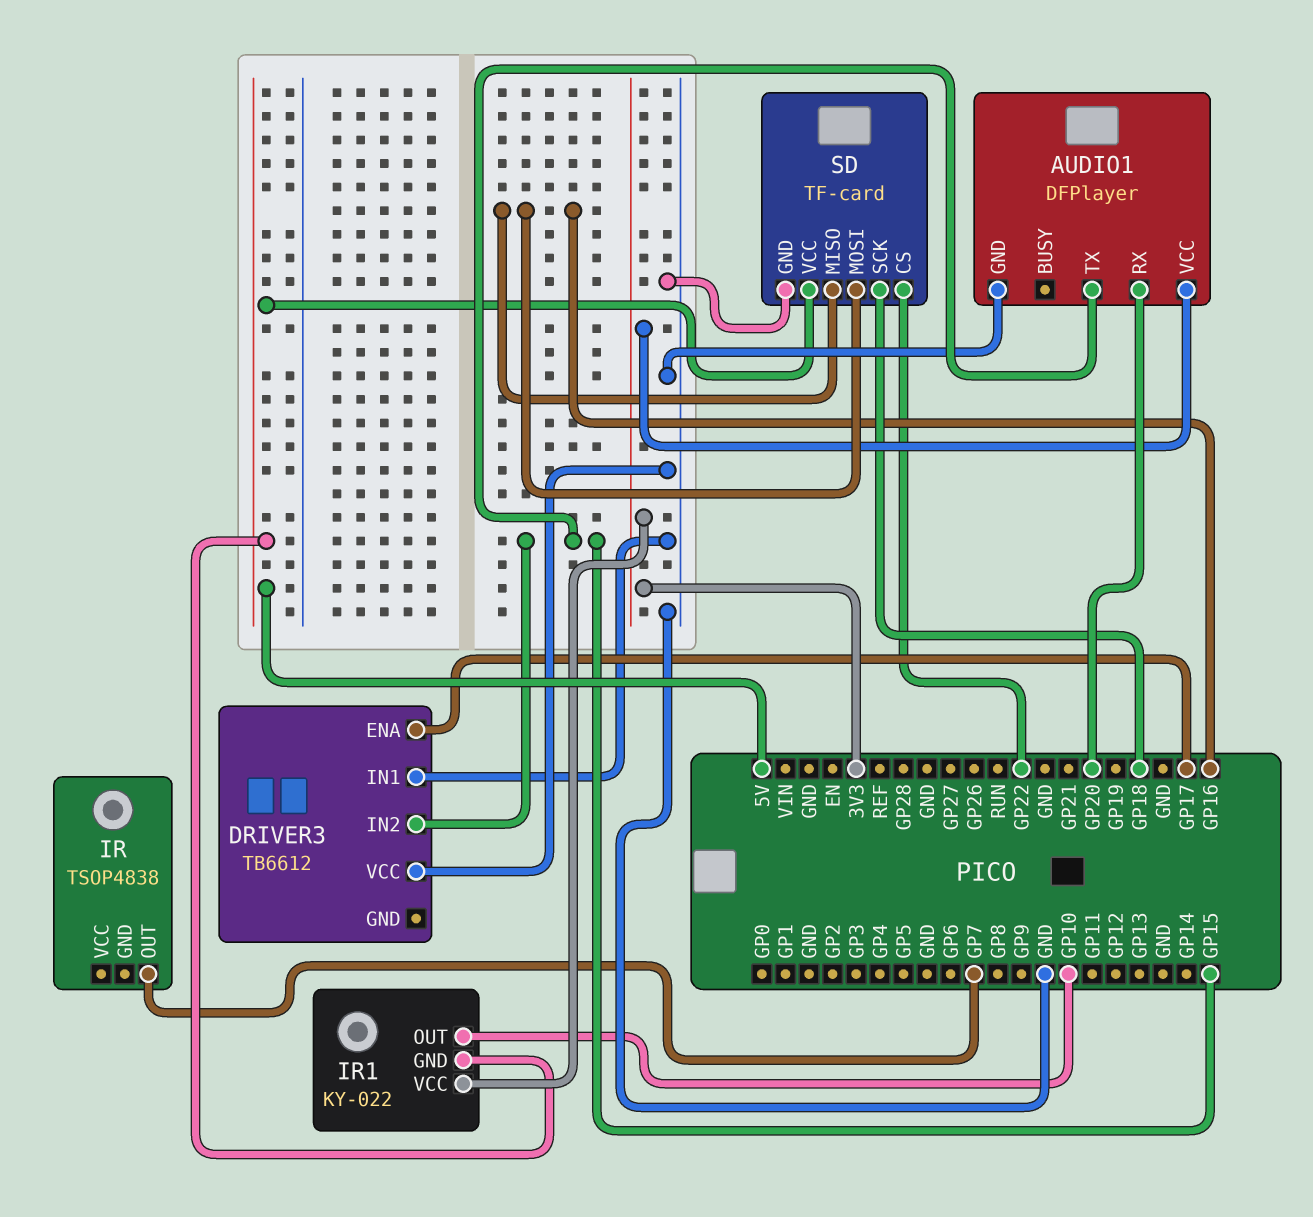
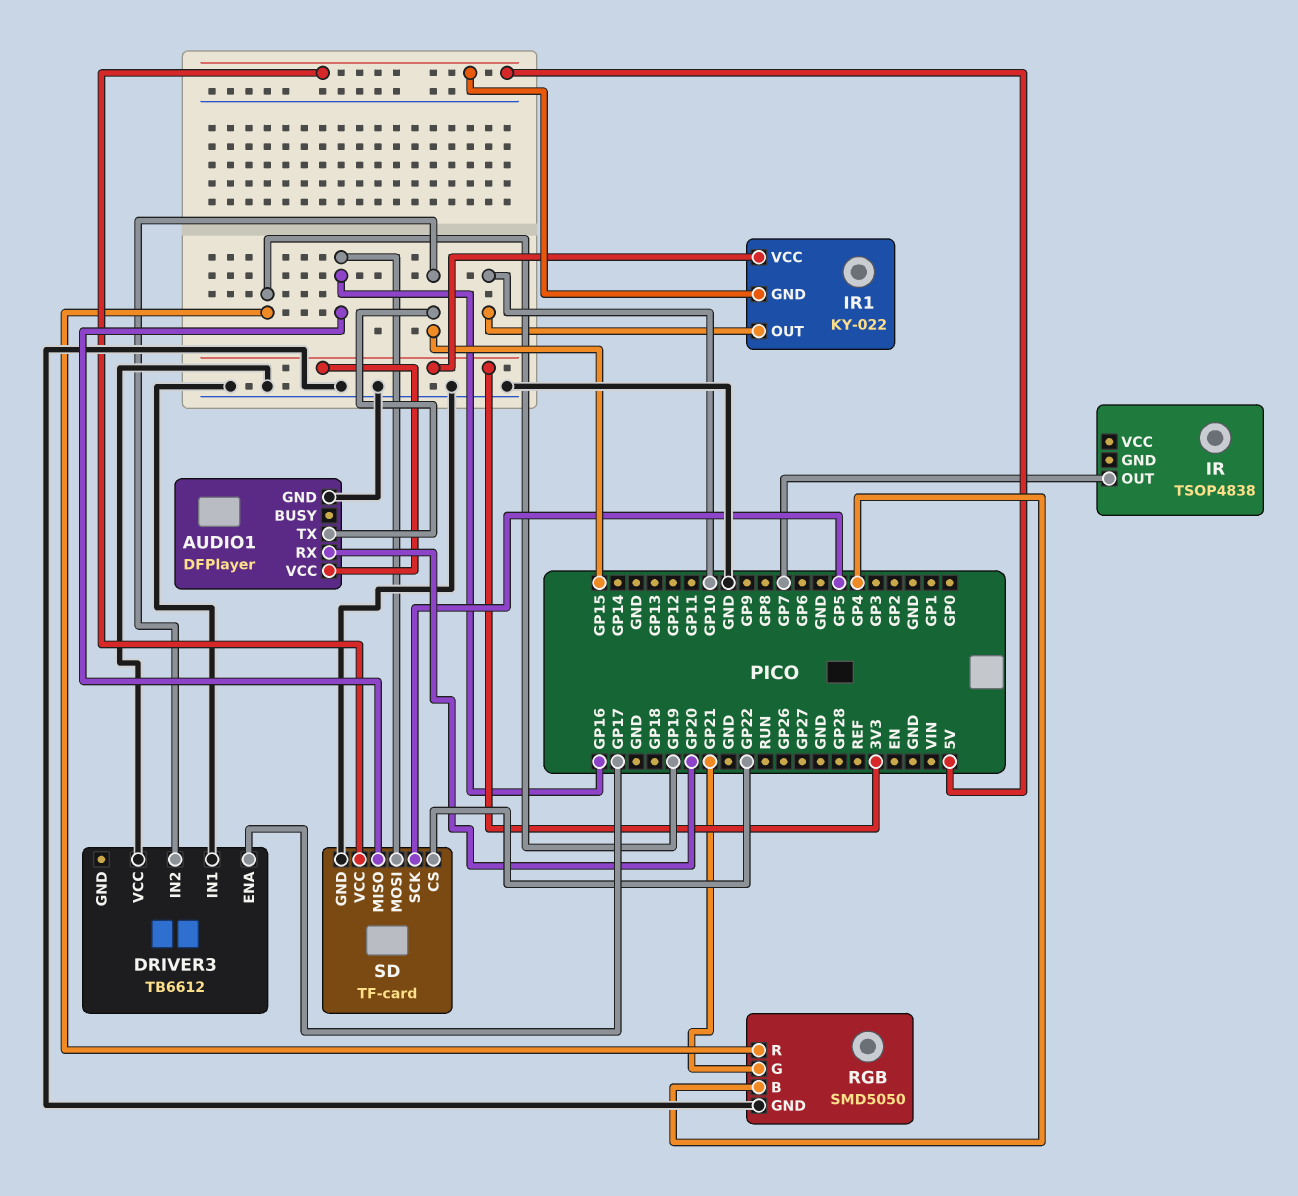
RGB: none -> SMD5050
RGB pin B: none -> GP4
RGB pin G: none -> GP21
RGB pin GND: none -> GND
RGB pin R: none -> GP19
SD pin SCK: GP18 -> GP5

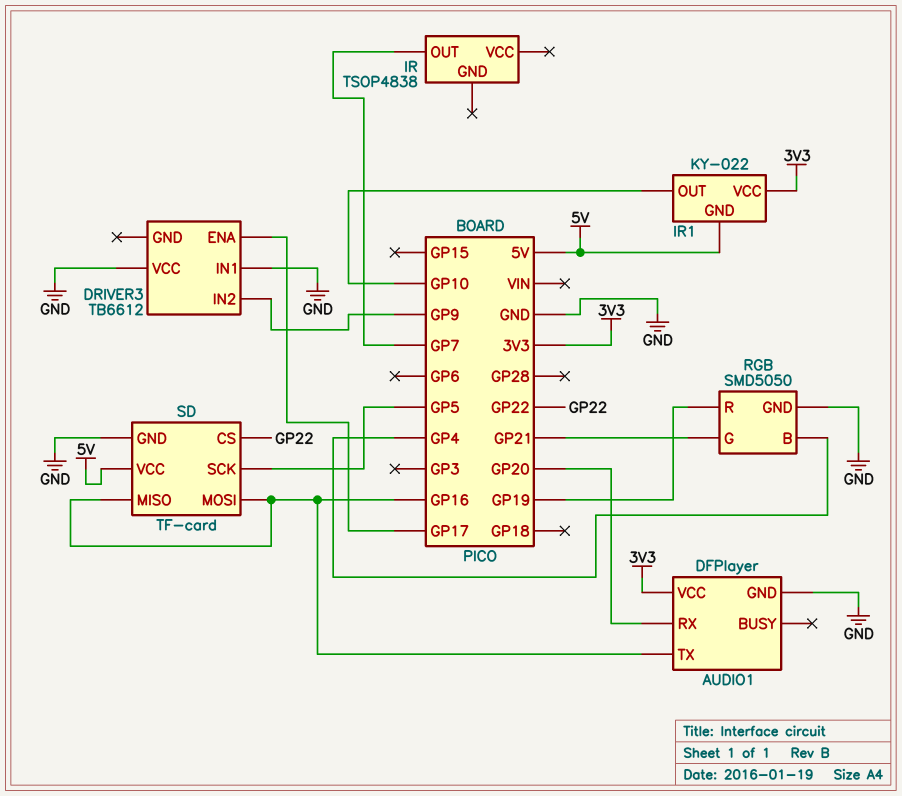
AUDIO1 pin TX: GP15 -> GP16
DRIVER3 pin IN2: GP15 -> GP9

